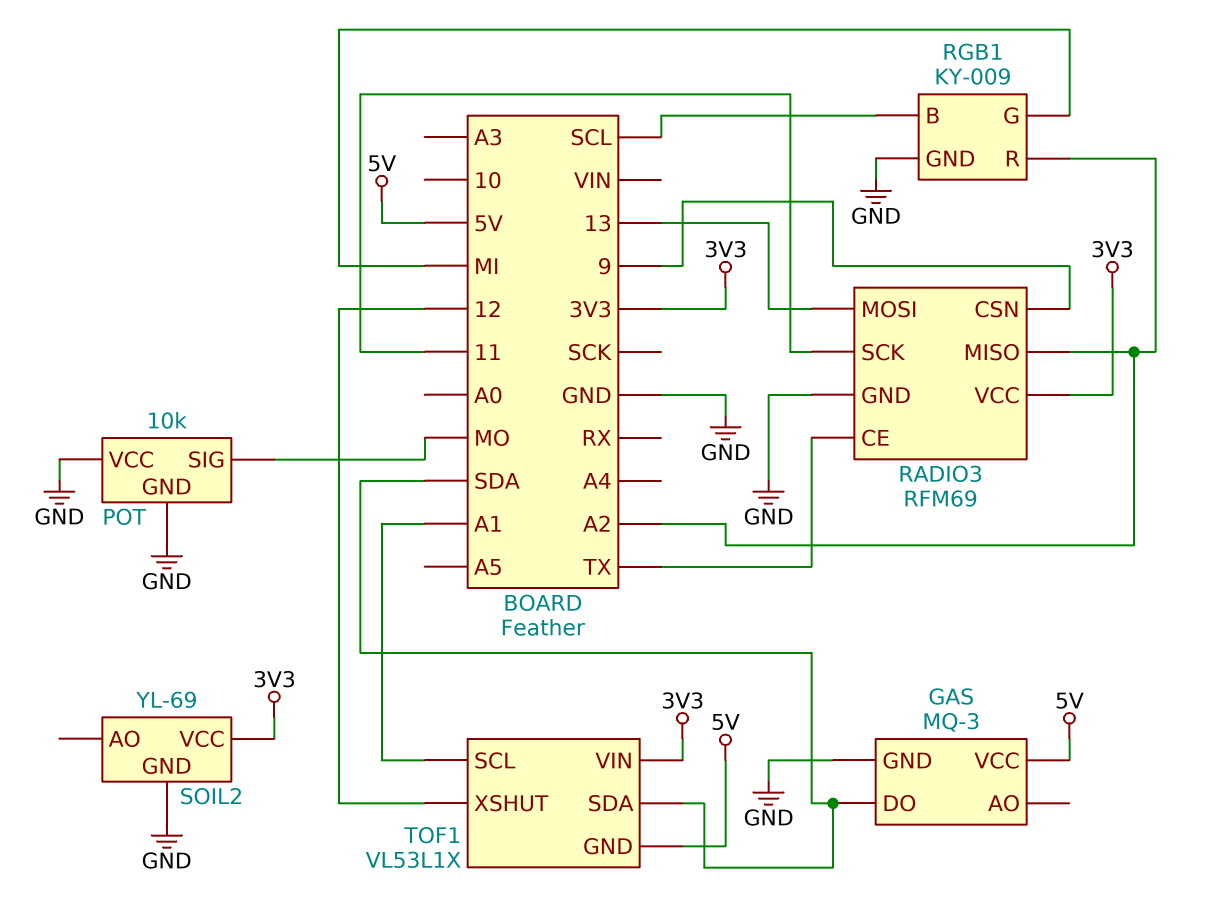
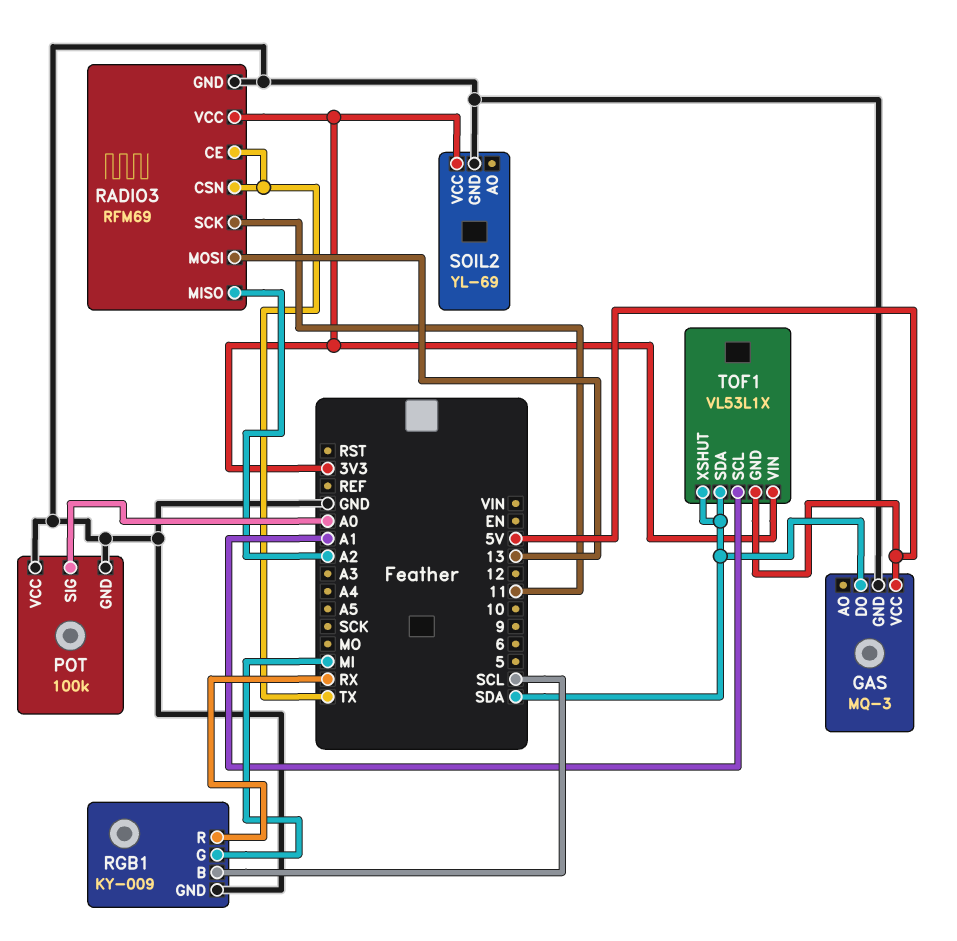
POT: 10k -> 100k
POT pin SIG: MO -> A0
RADIO3 pin CSN: 9 -> TX
RGB1 pin R: A2 -> RX
TOF1 pin XSHUT: 12 -> SDA

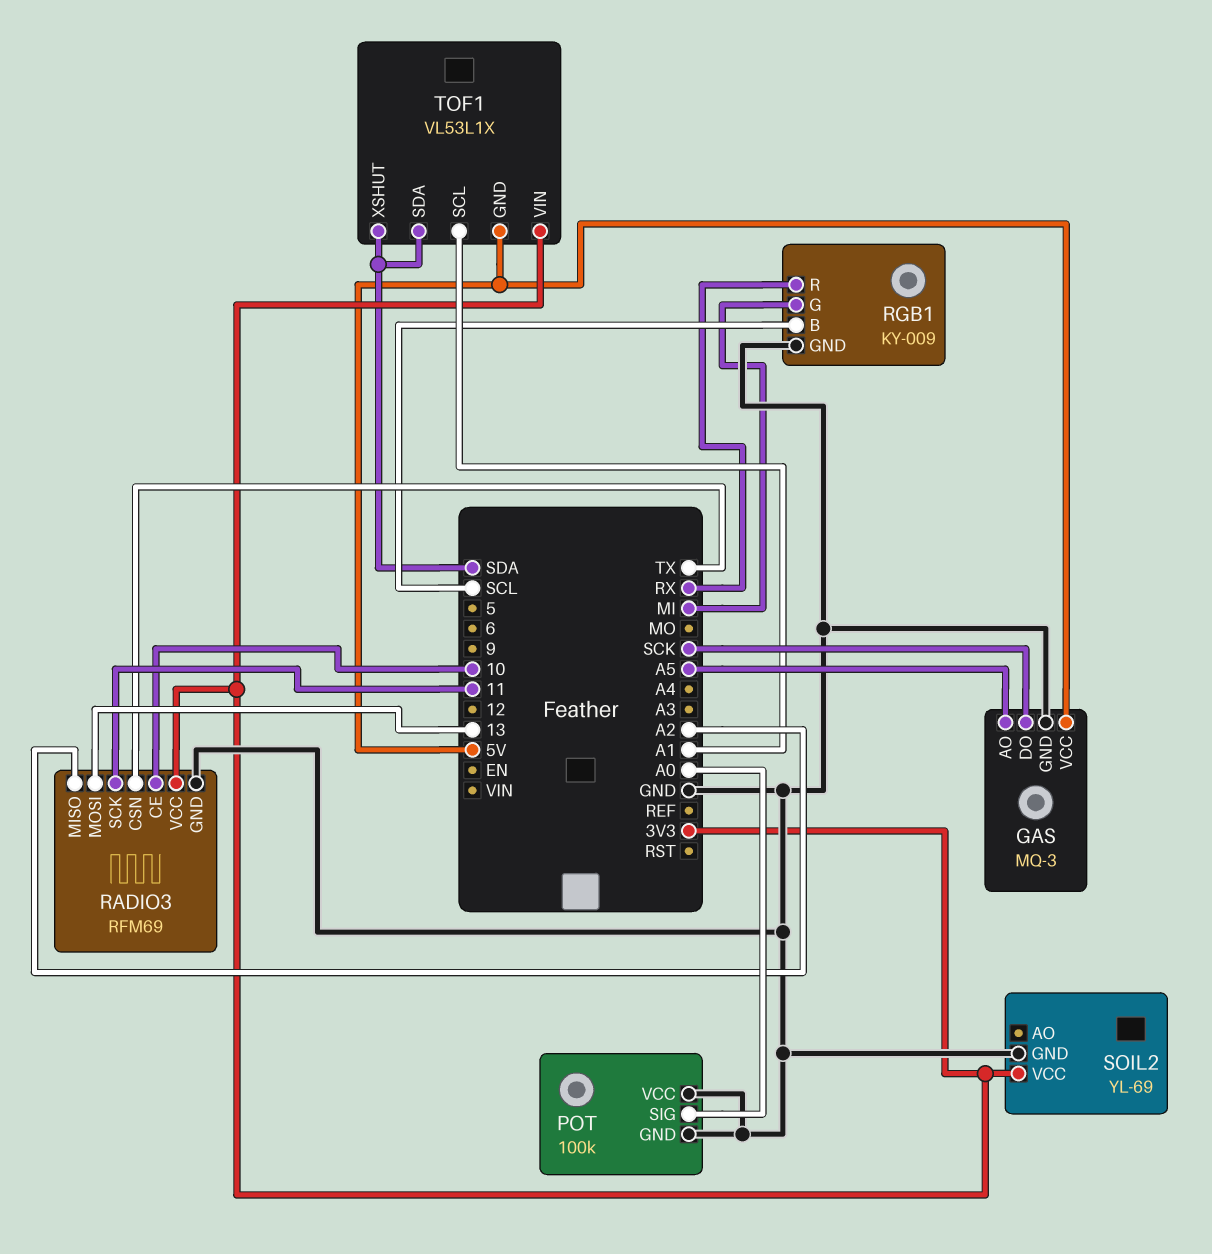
GAS pin AO: none -> A5
GAS pin DO: SDA -> SCK
RADIO3 pin CE: TX -> 10

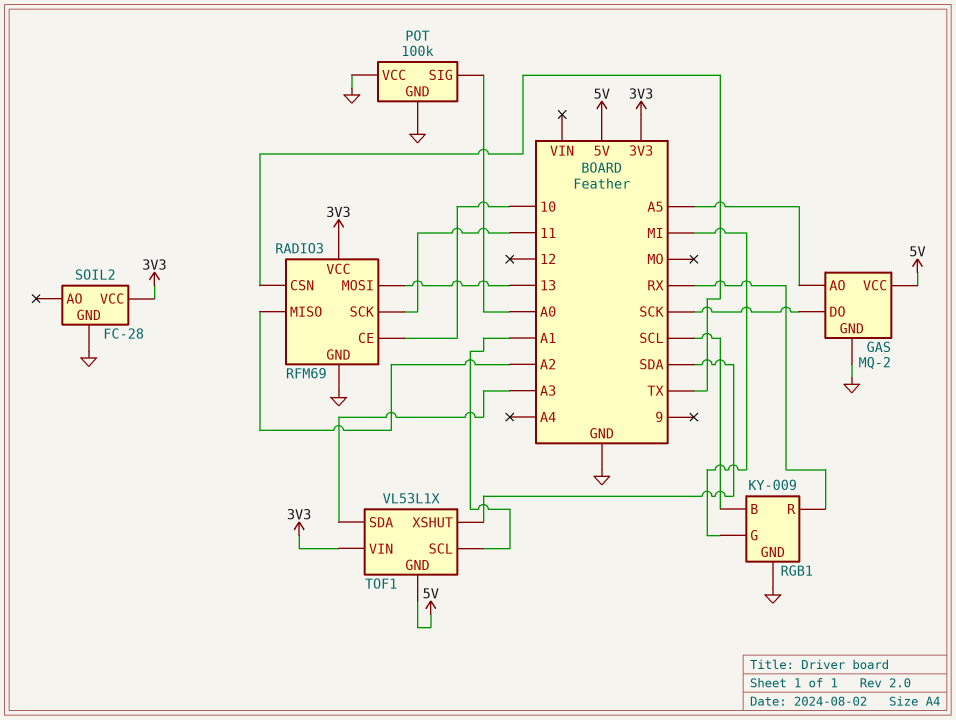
GAS: MQ-3 -> MQ-2
SOIL2: YL-69 -> FC-28
TOF1 pin SDA: SDA -> A3

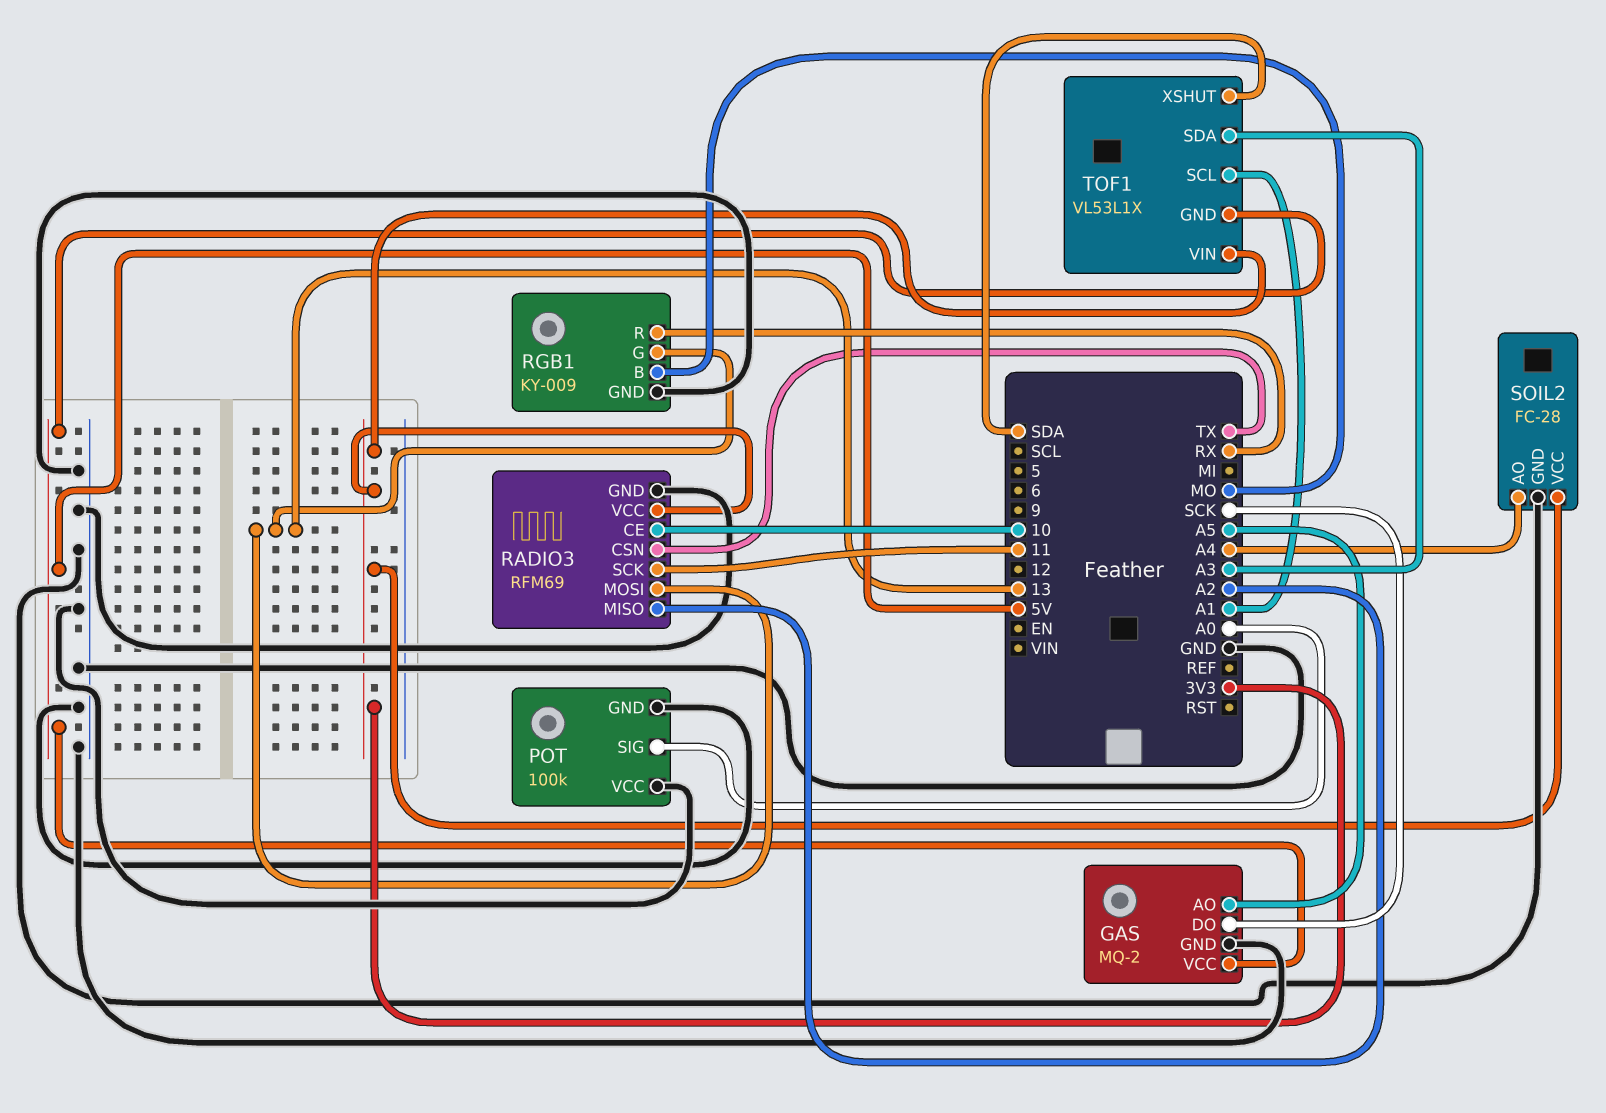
RGB1 pin B: SCL -> MO
RGB1 pin G: MI -> 13
SOIL2 pin AO: none -> A4

